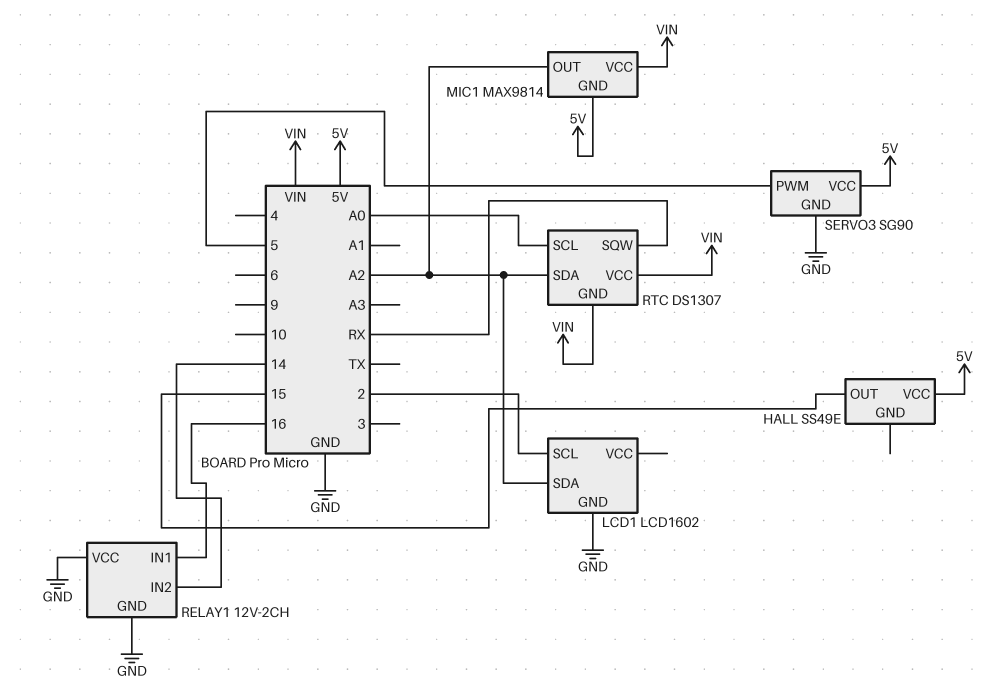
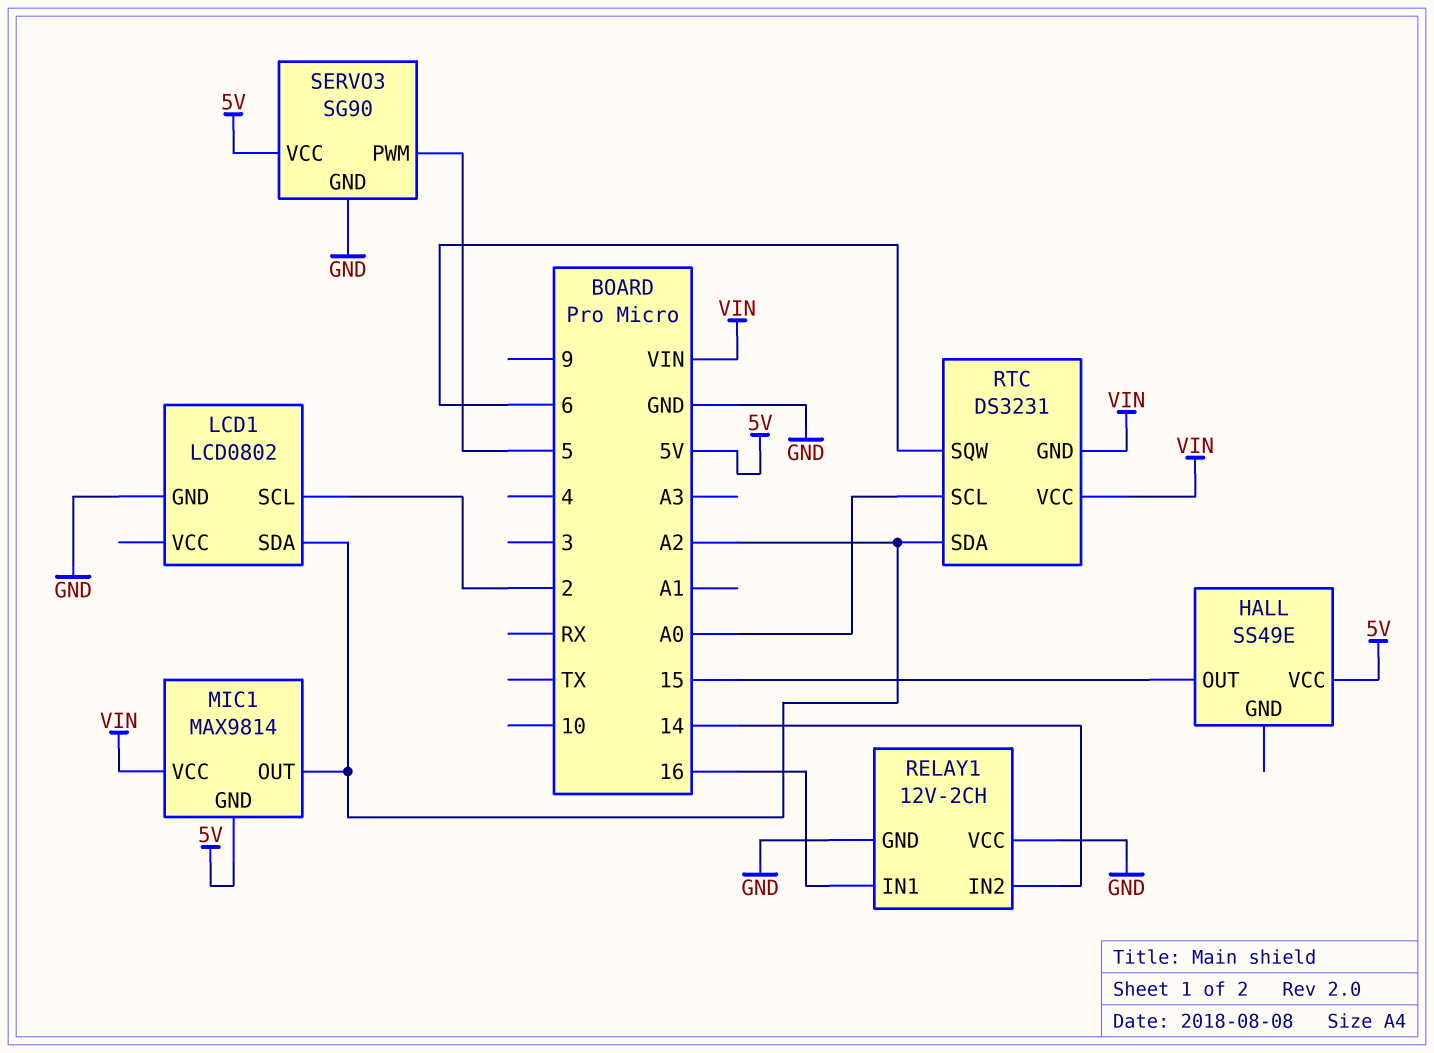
LCD1: LCD1602 -> LCD0802
RTC: DS1307 -> DS3231
RTC pin SQW: RX -> 6

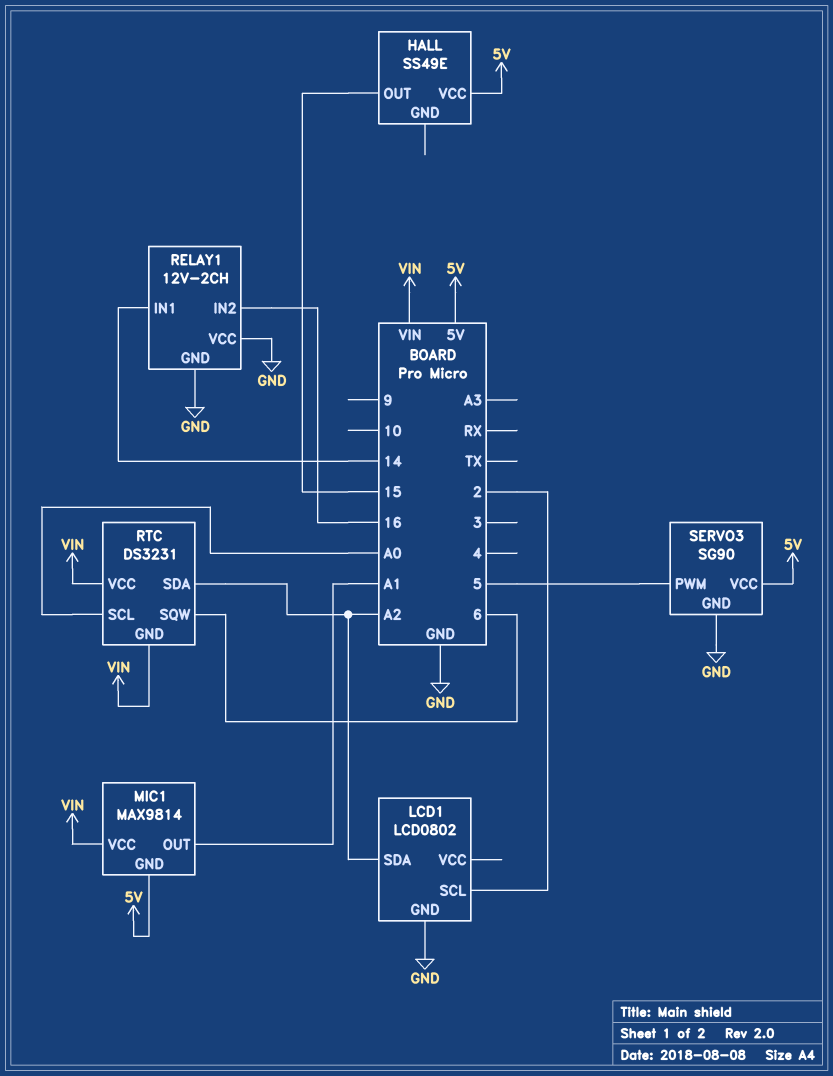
MIC1 pin OUT: A2 -> A1
RELAY1 pin IN1: 16 -> 14
RELAY1 pin IN2: 14 -> 16

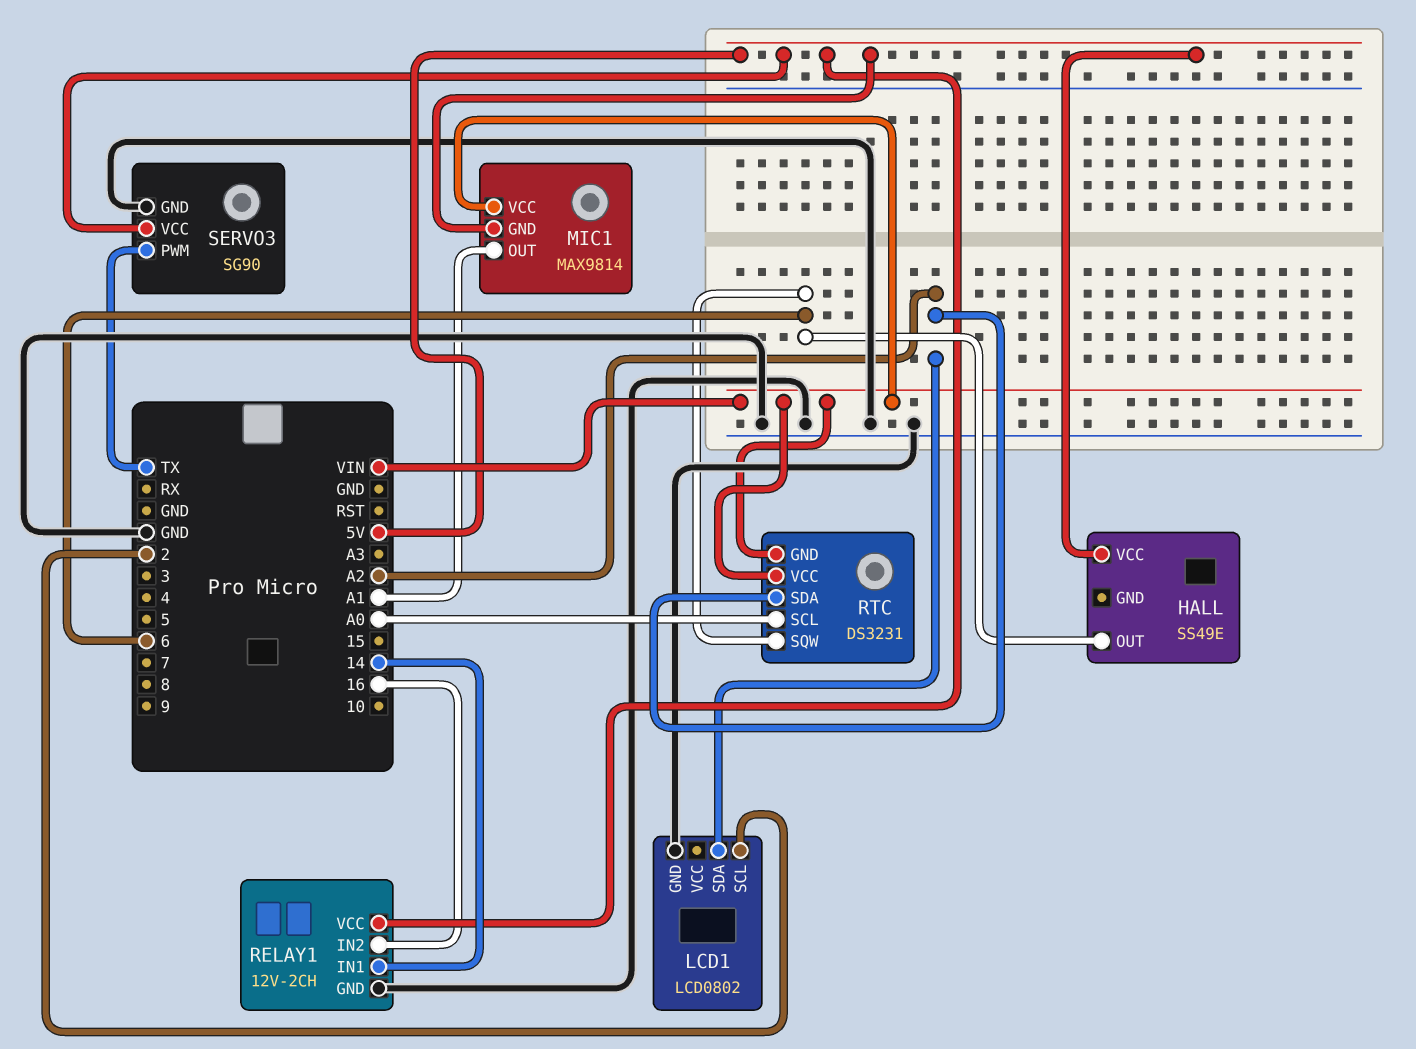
HALL pin OUT: 15 -> 6
RELAY1 pin VCC: GND -> 5V
SERVO3 pin PWM: 5 -> TX

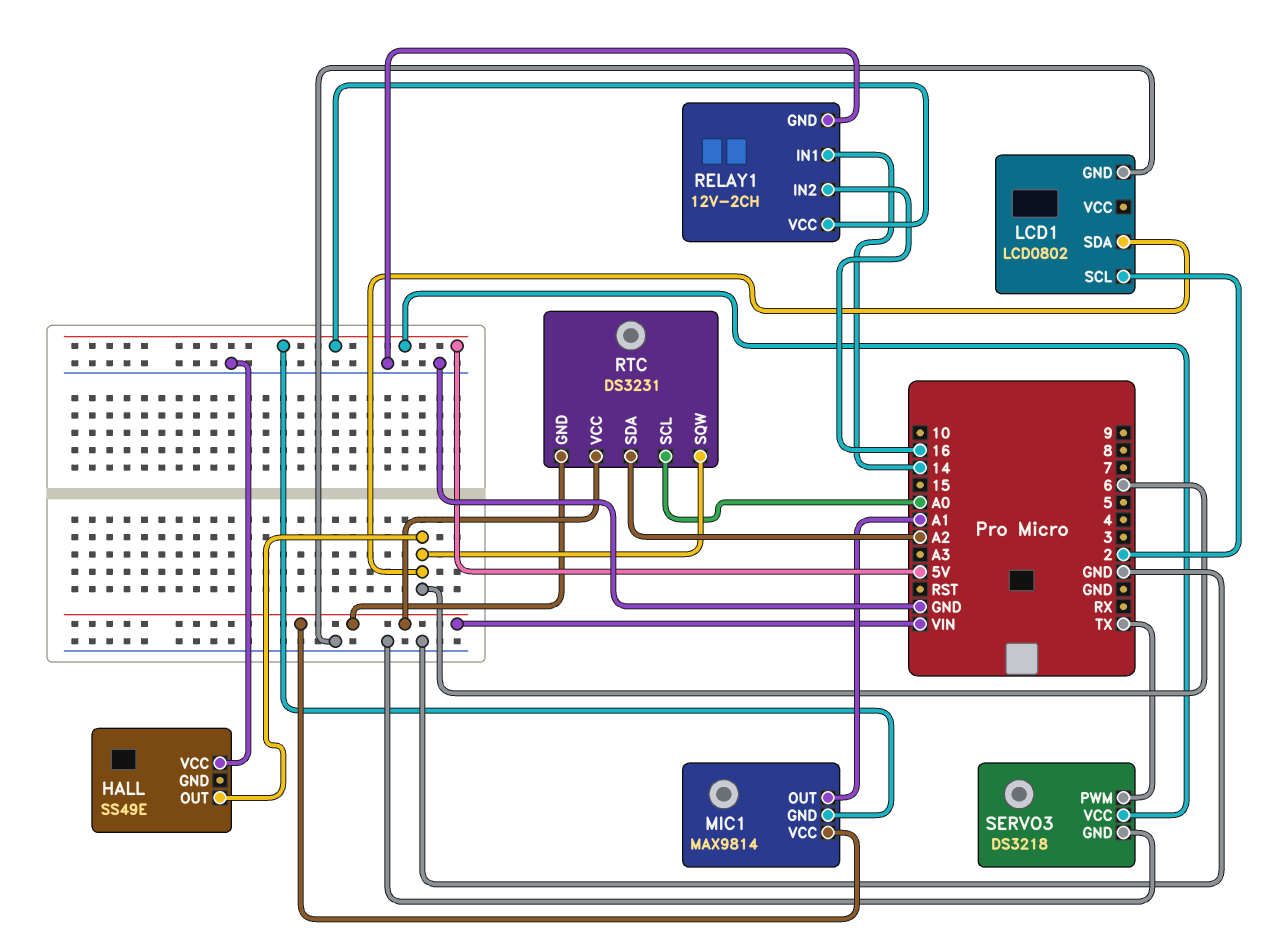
HALL pin VCC: 5V -> GND
LCD1 pin SDA: A2 -> 6
SERVO3: SG90 -> DS3218

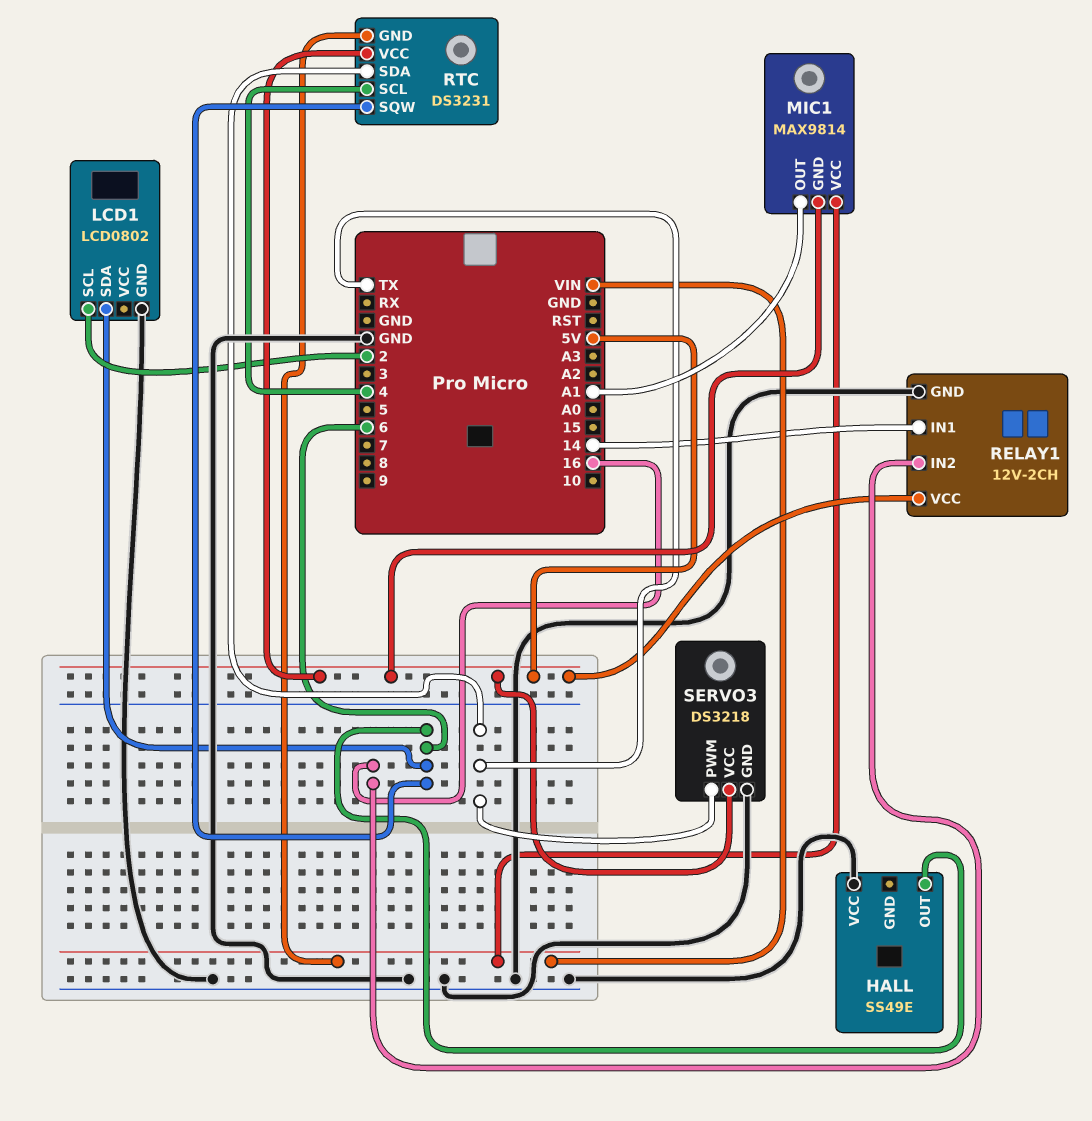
RTC pin SCL: A0 -> 4
RTC pin SDA: A2 -> TX
RTC pin VCC: VIN -> 5V

